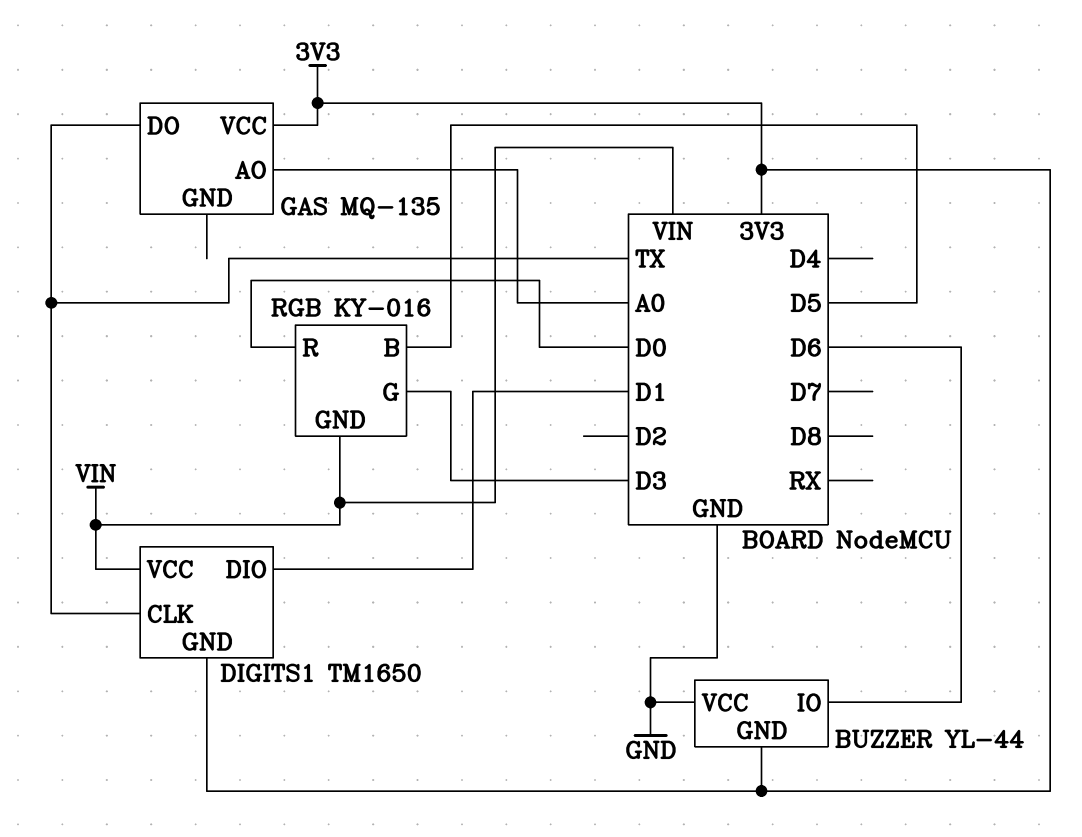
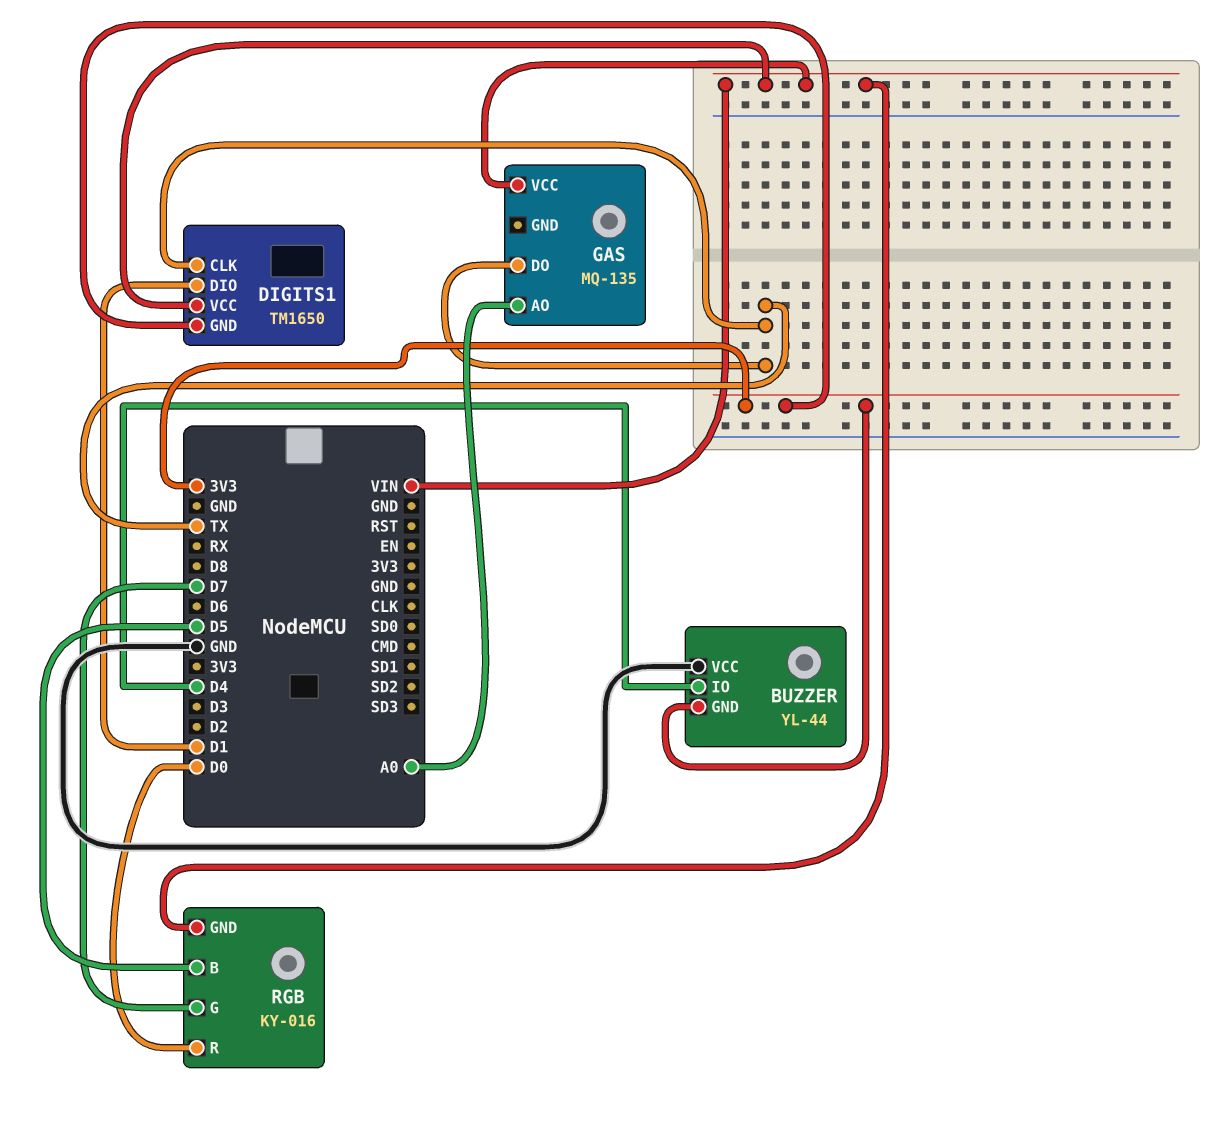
BUZZER pin IO: D6 -> D4
GAS pin VCC: 3V3 -> VIN
RGB pin G: D3 -> D7

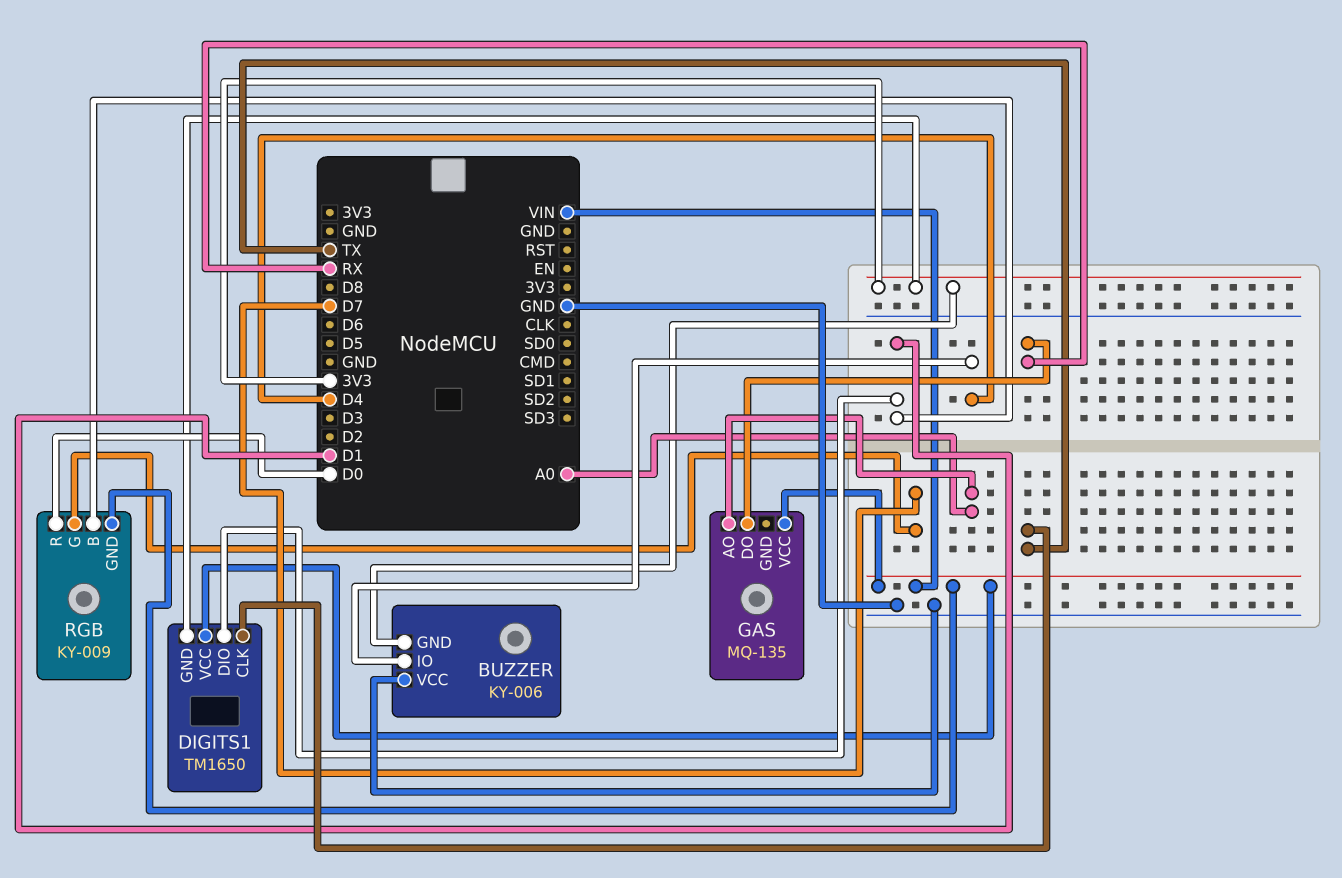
BUZZER: YL-44 -> KY-006
GAS pin DO: TX -> RX
RGB: KY-016 -> KY-009
RGB pin B: D5 -> D1

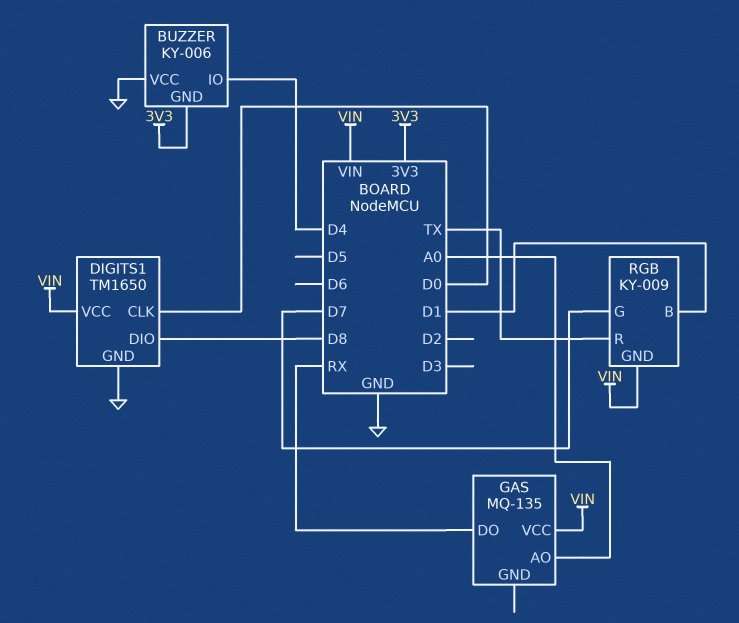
DIGITS1 pin CLK: TX -> D0
DIGITS1 pin DIO: D1 -> D8
DIGITS1 pin GND: 3V3 -> GND
RGB pin R: D0 -> TX

